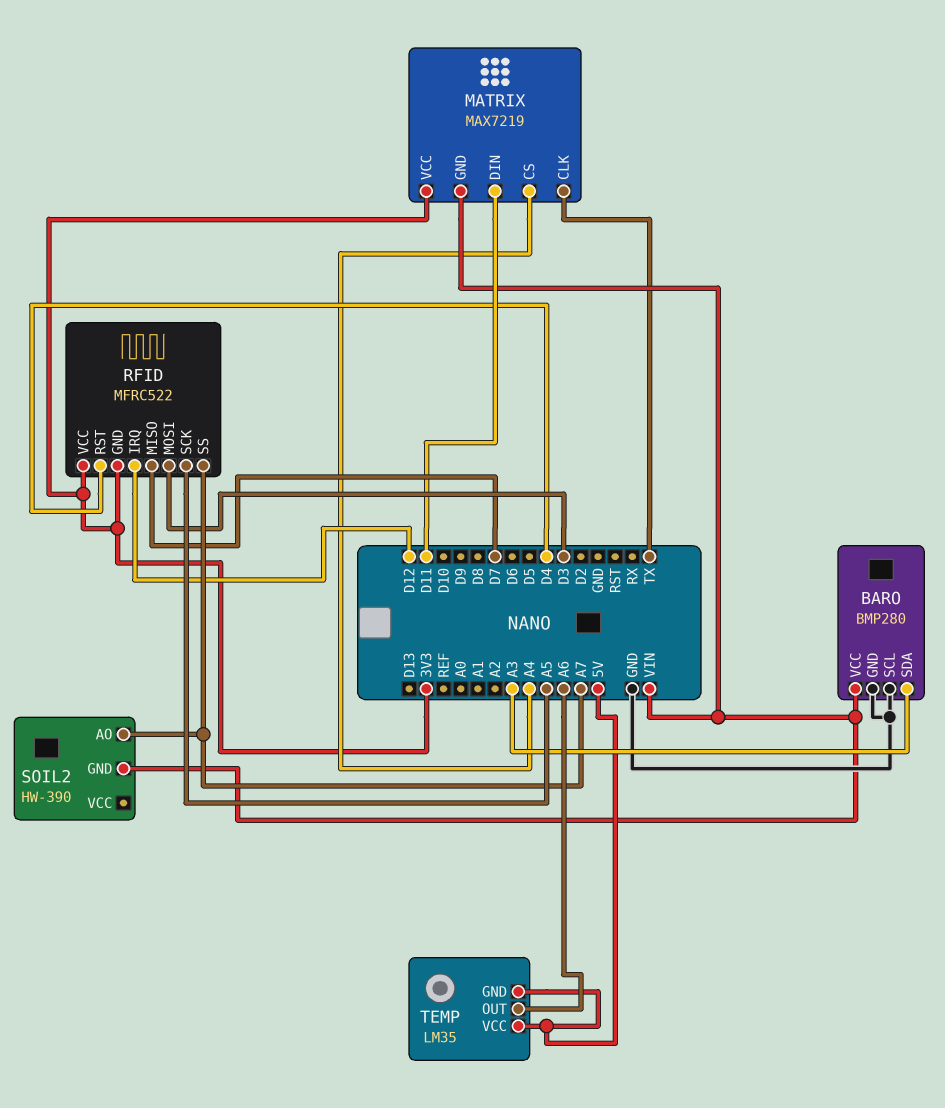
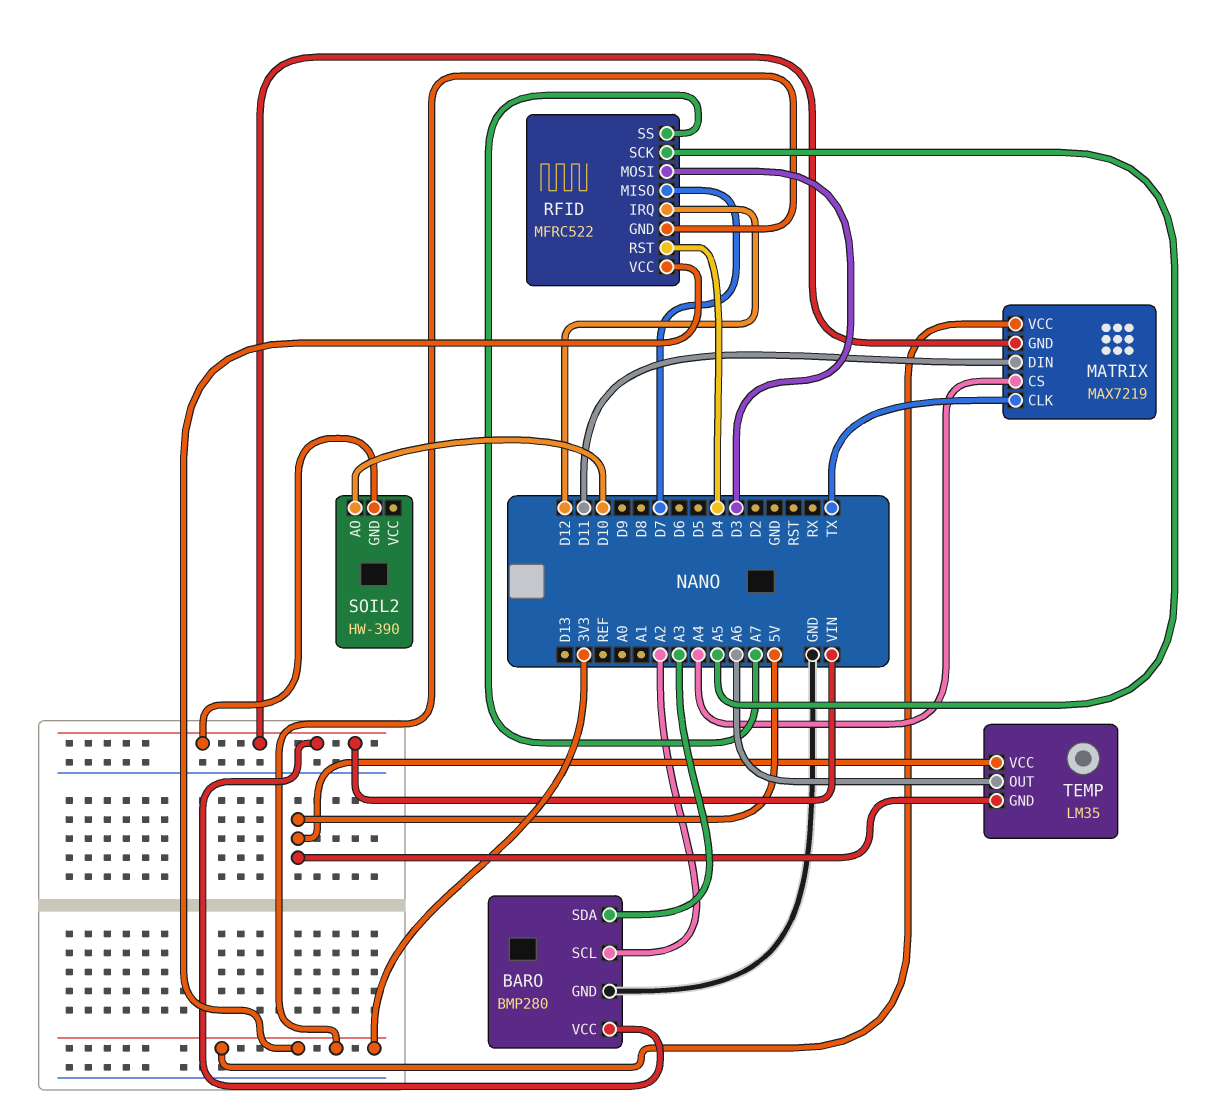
BARO pin SCL: GND -> A2
SOIL2 pin AO: A7 -> D10

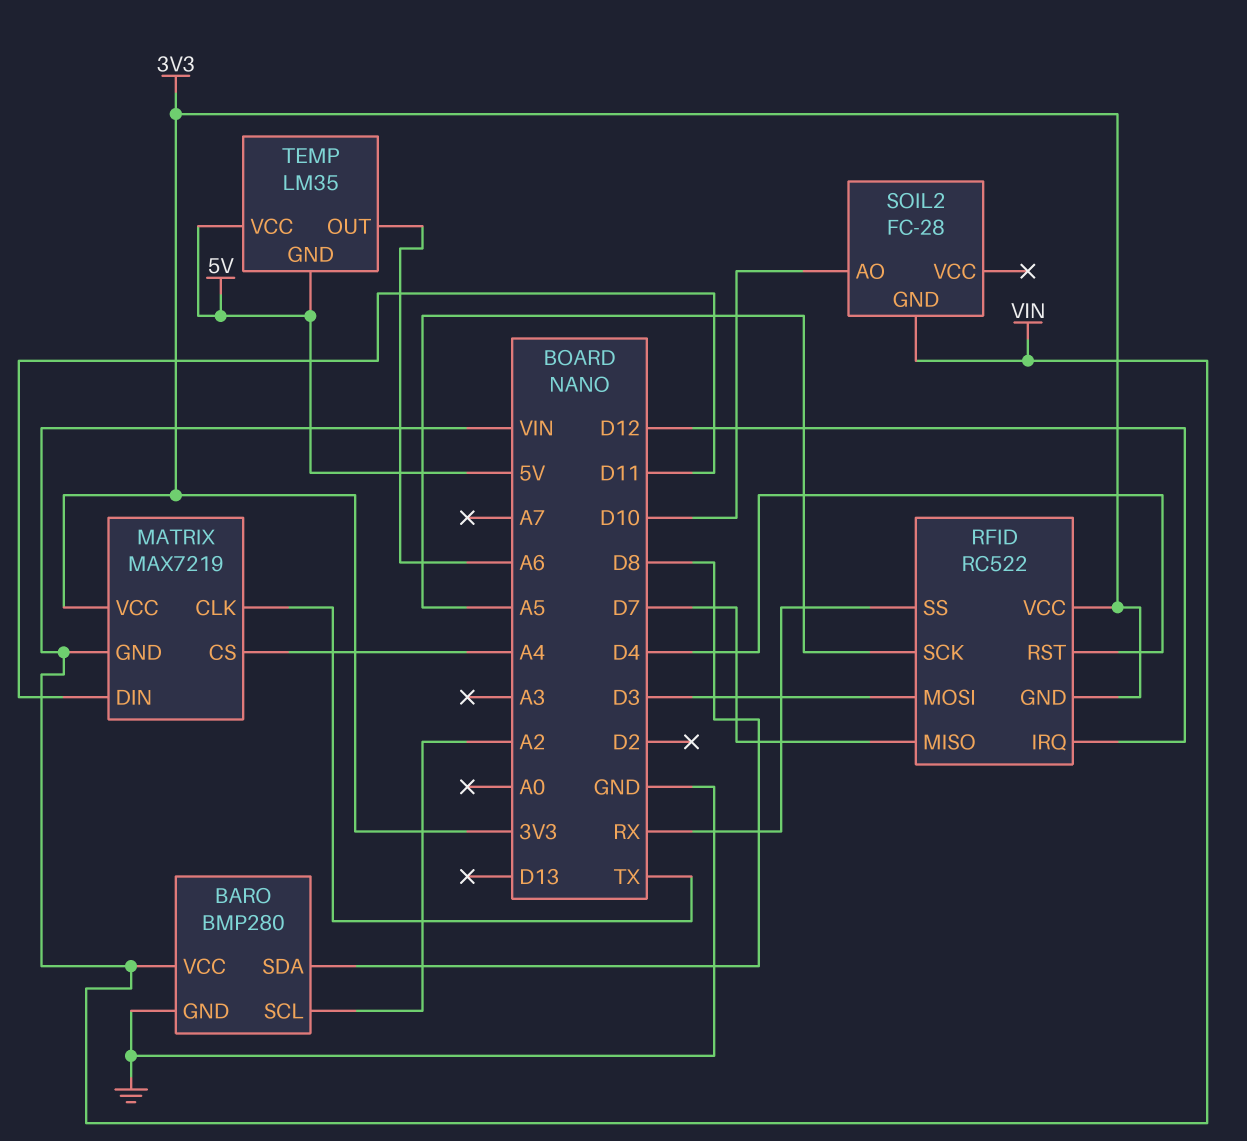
BARO pin SDA: A3 -> D8
RFID: MFRC522 -> RC522
RFID pin SS: A7 -> RX
SOIL2: HW-390 -> FC-28

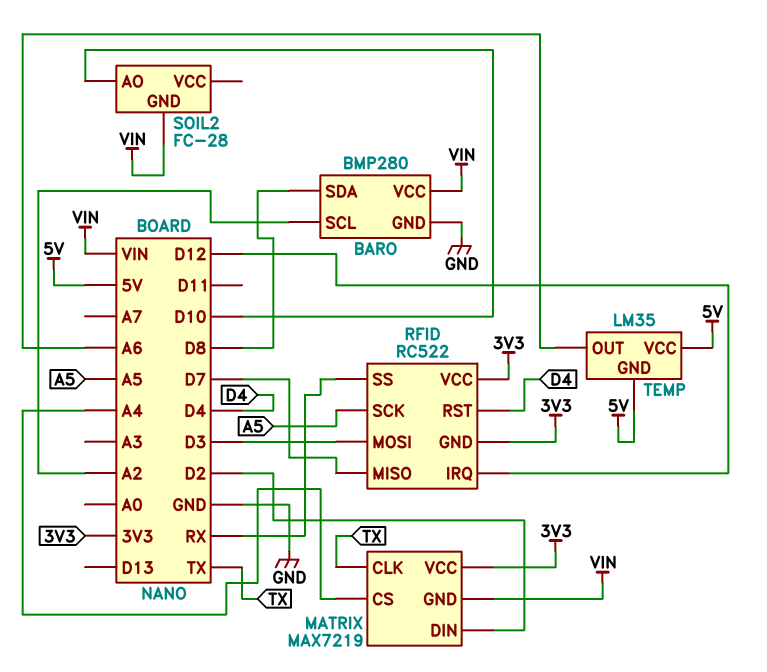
MATRIX pin DIN: D11 -> D2

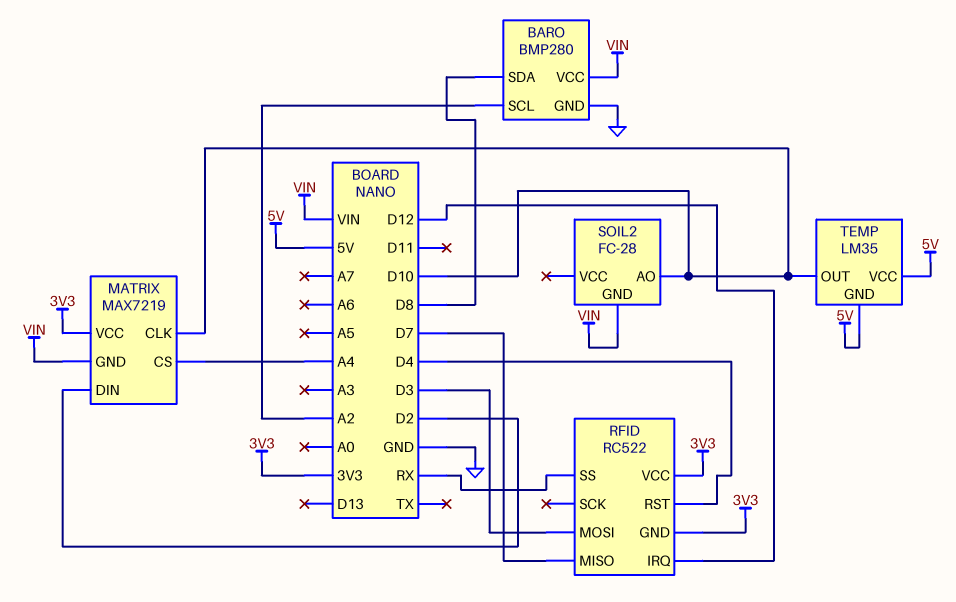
MATRIX pin CLK: TX -> D10
RFID pin SCK: A5 -> none
TEMP pin OUT: A6 -> D10

